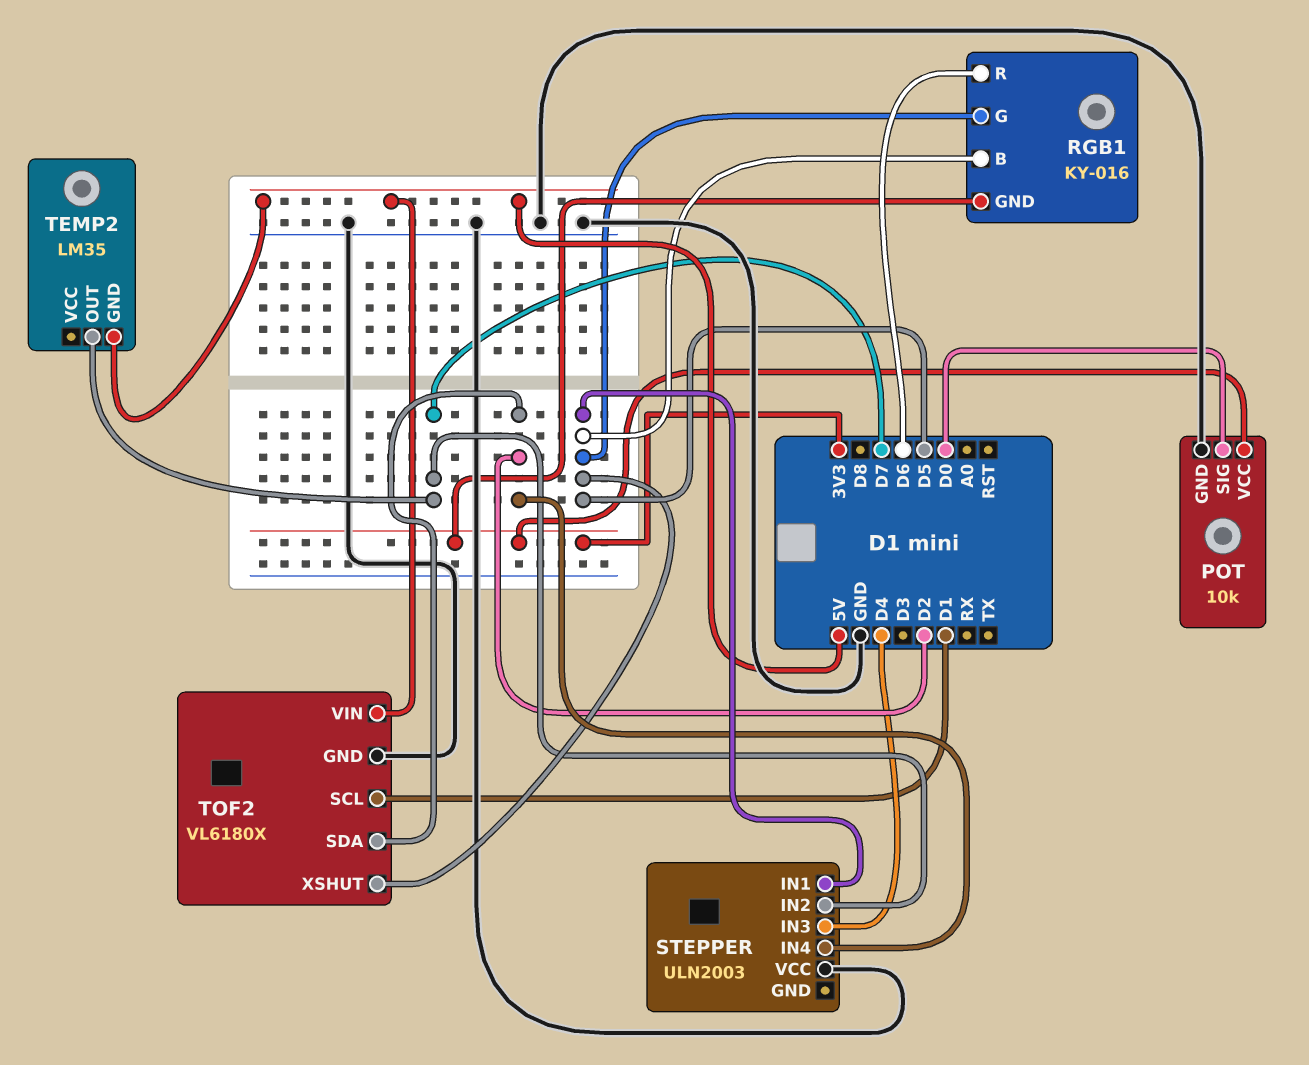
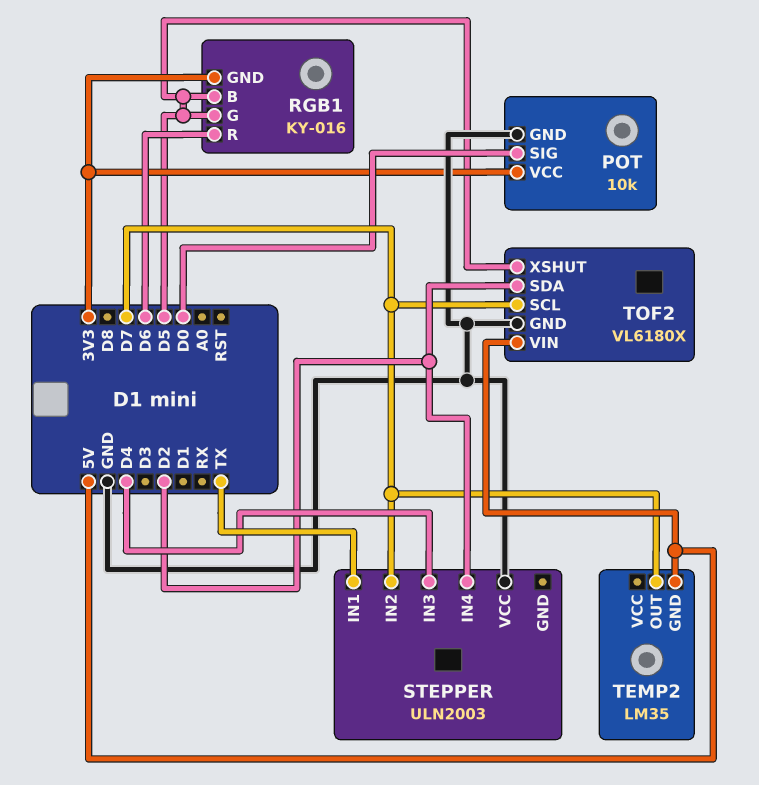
STEPPER pin IN1: D5 -> TX
TOF2 pin SCL: D1 -> D7

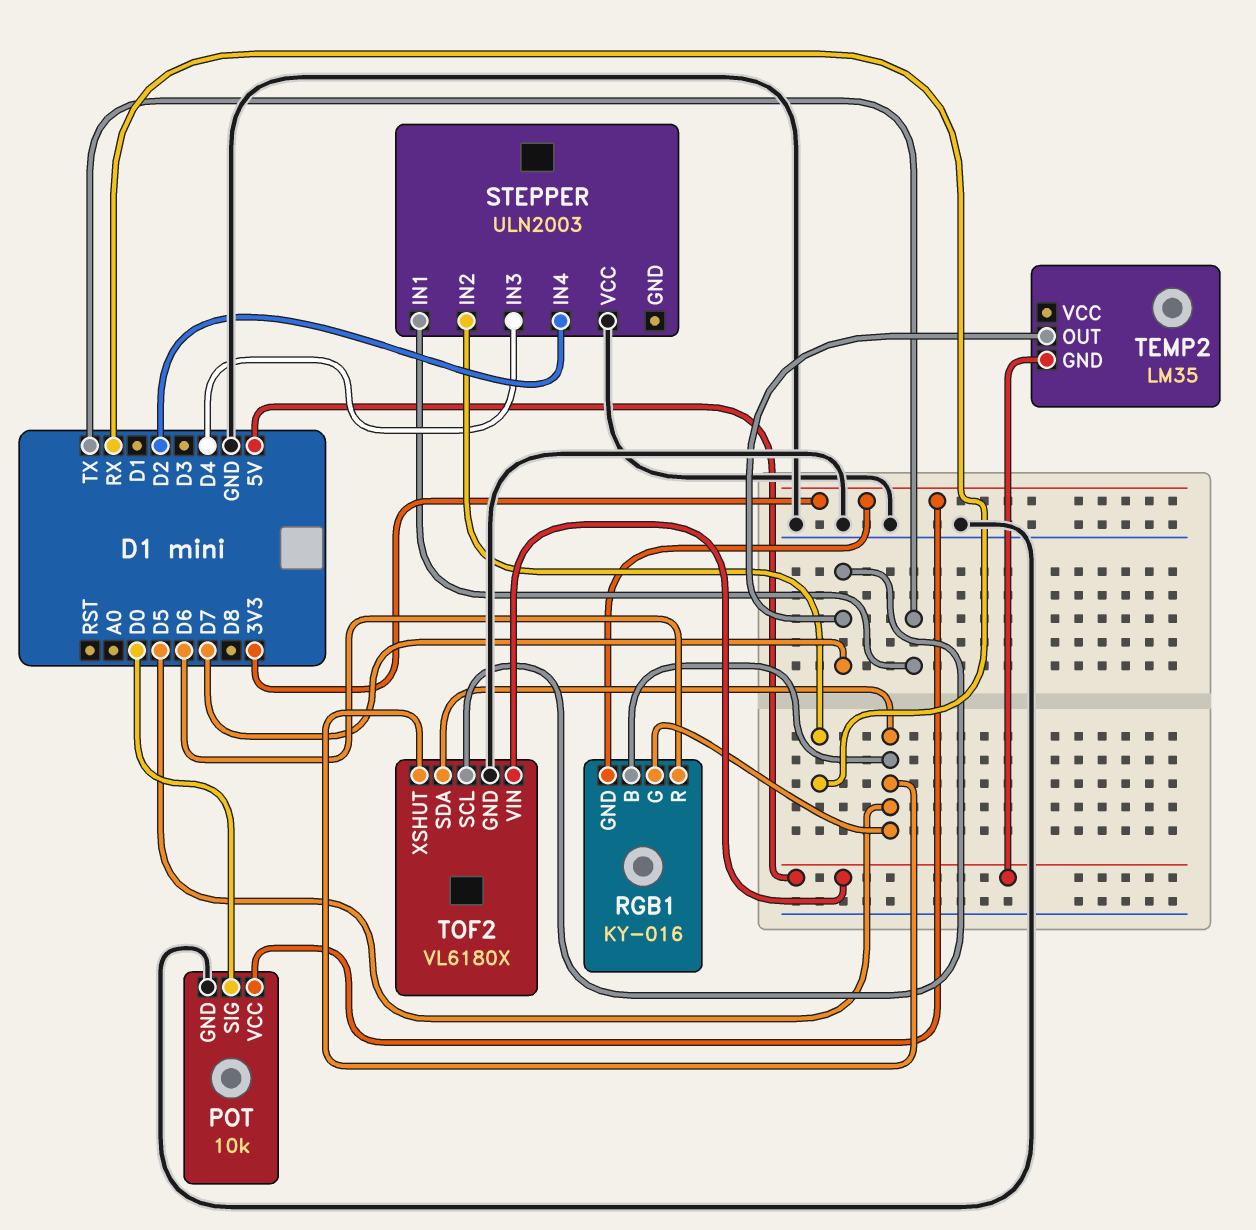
STEPPER pin IN2: D7 -> RX
TOF2 pin SDA: D2 -> D5

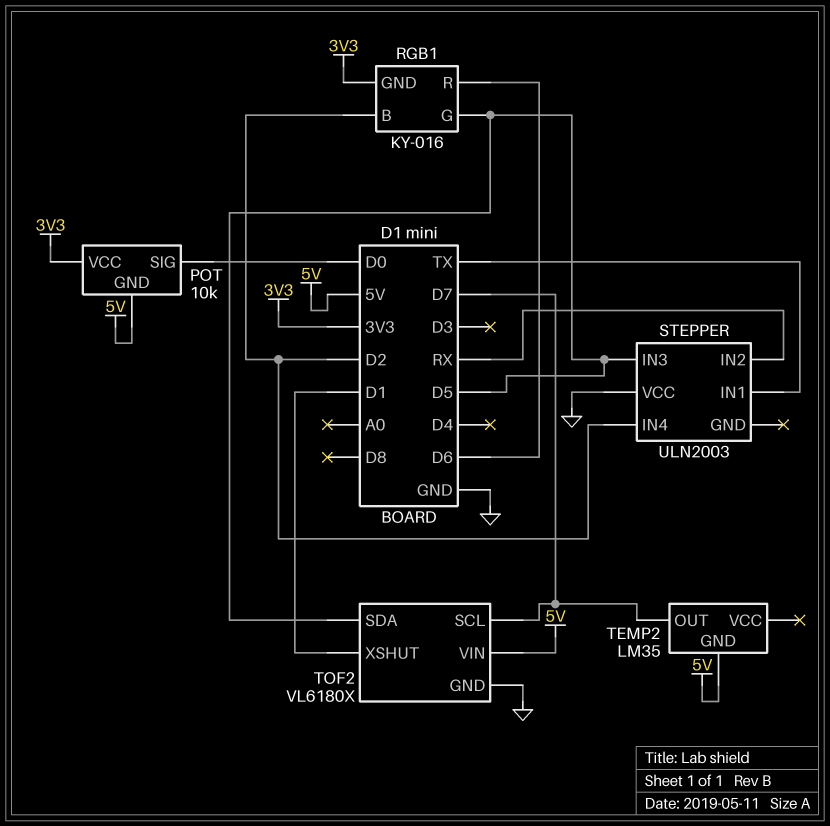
POT pin GND: GND -> 5V
RGB1 pin B: D5 -> D2
STEPPER pin IN3: D4 -> D5
TOF2 pin XSHUT: D5 -> D1

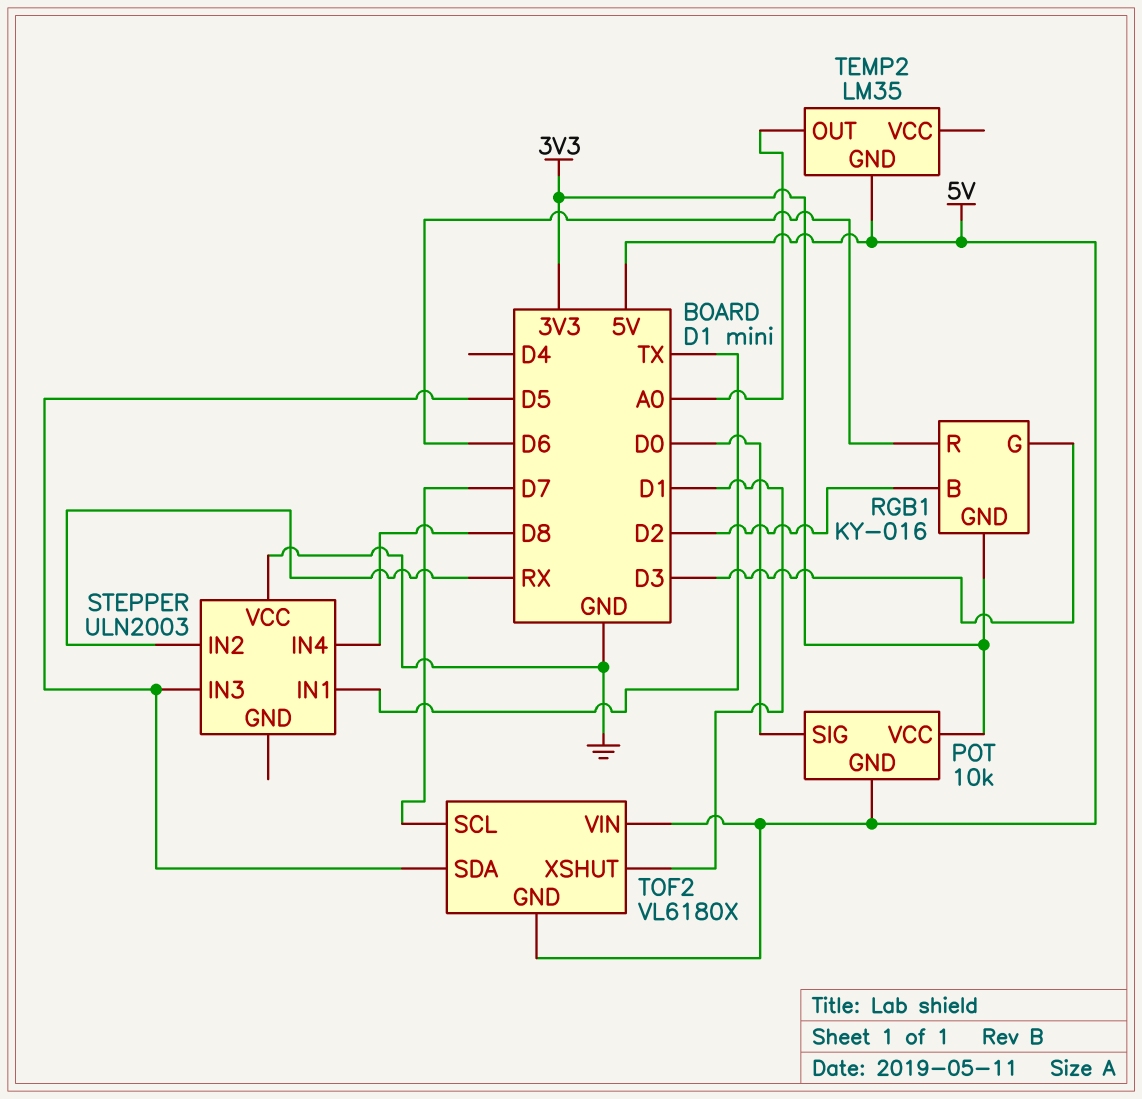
RGB1 pin G: D5 -> D3
STEPPER pin IN4: D2 -> D8
TEMP2 pin OUT: D7 -> A0
TOF2 pin GND: GND -> 5V

